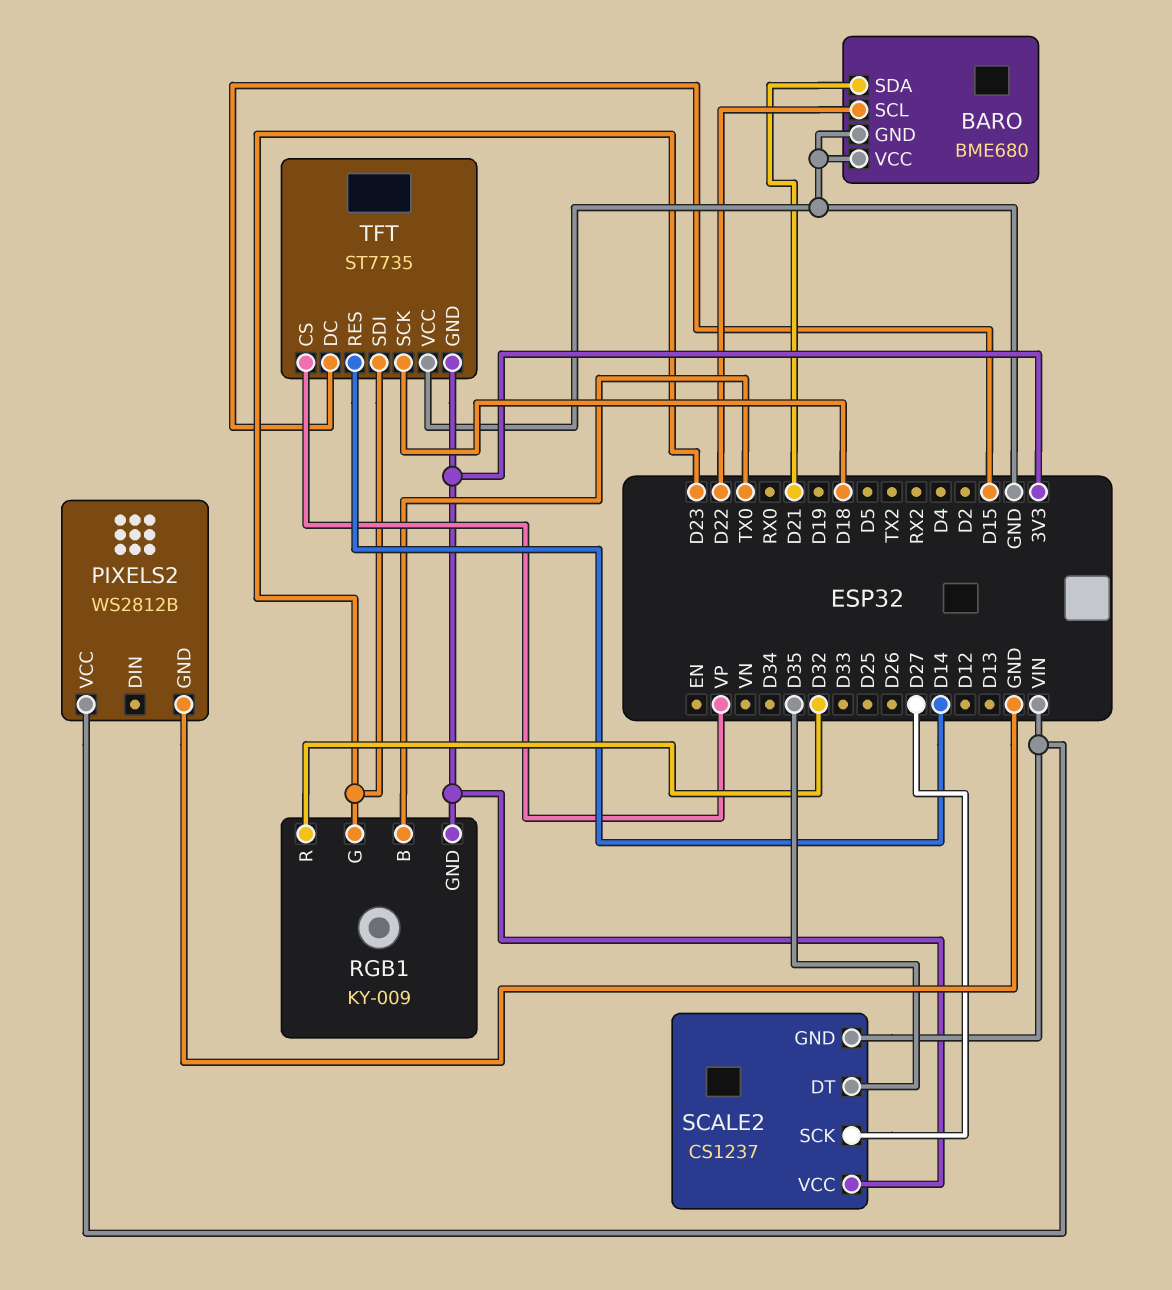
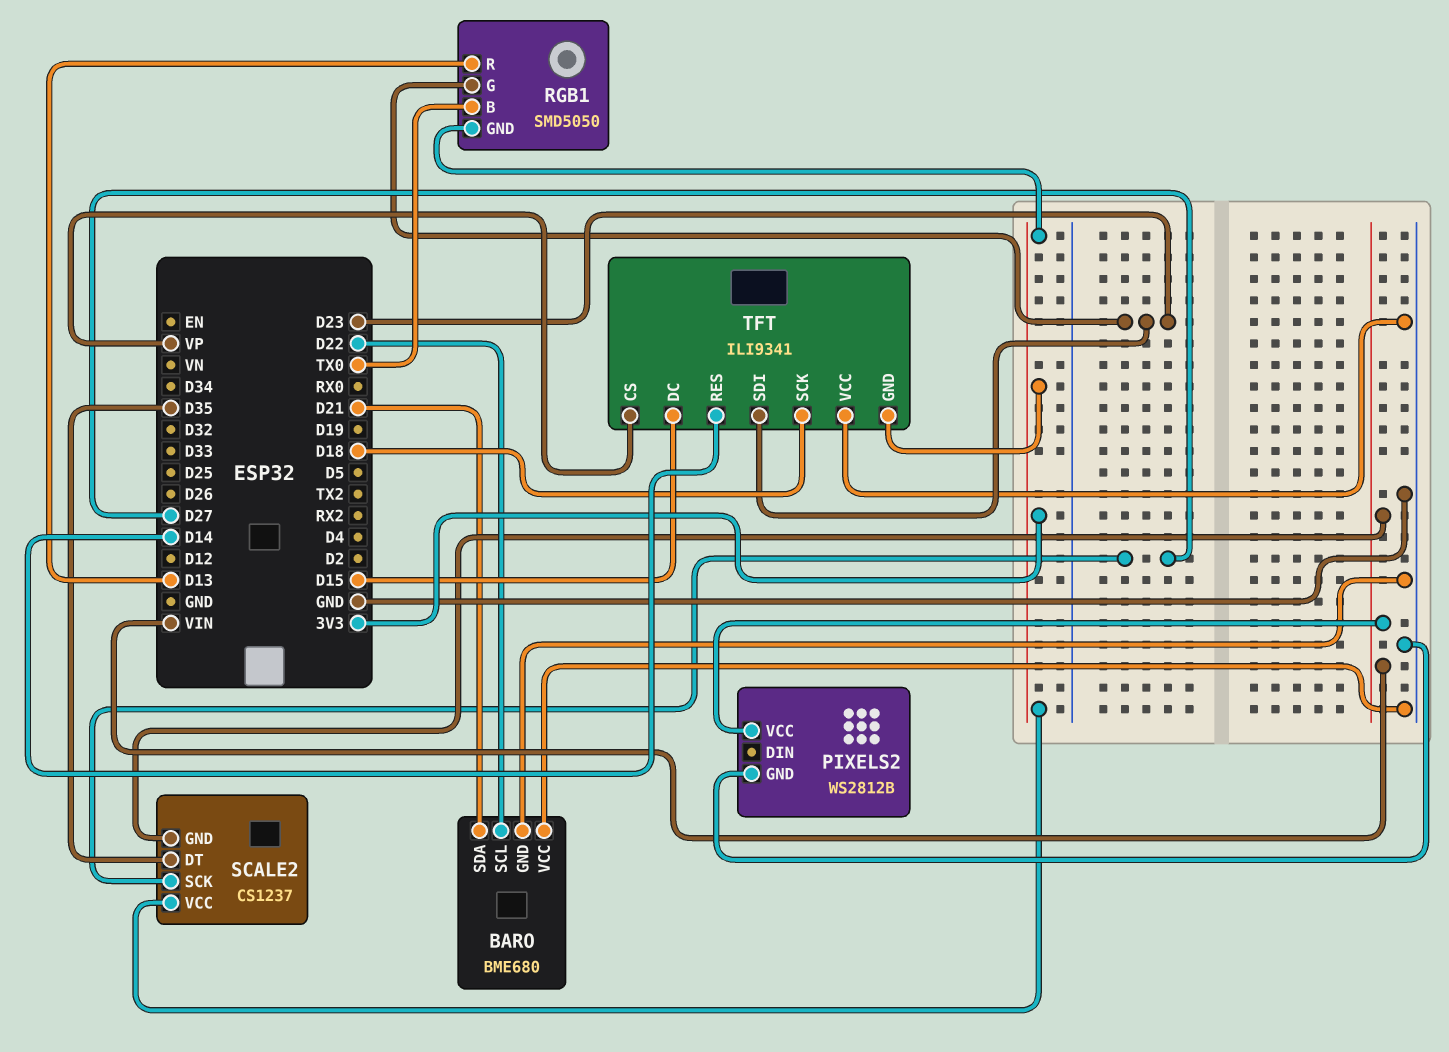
RGB1: KY-009 -> SMD5050
RGB1 pin R: D32 -> D13
TFT: ST7735 -> ILI9341

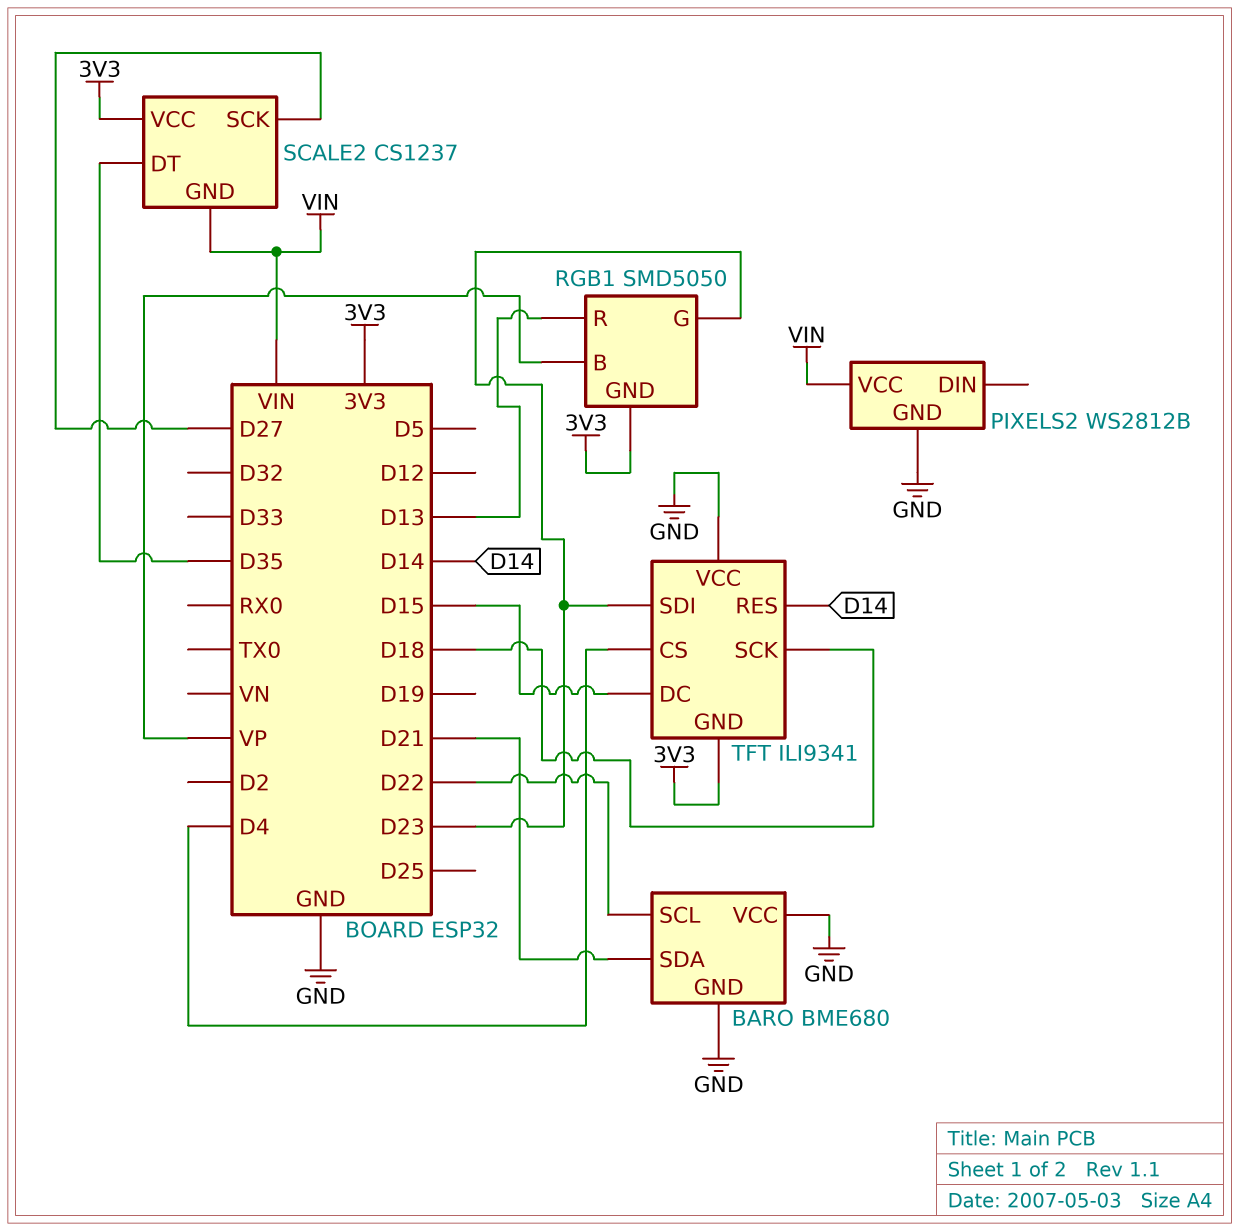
RGB1 pin B: TX0 -> VP
TFT pin CS: VP -> D4

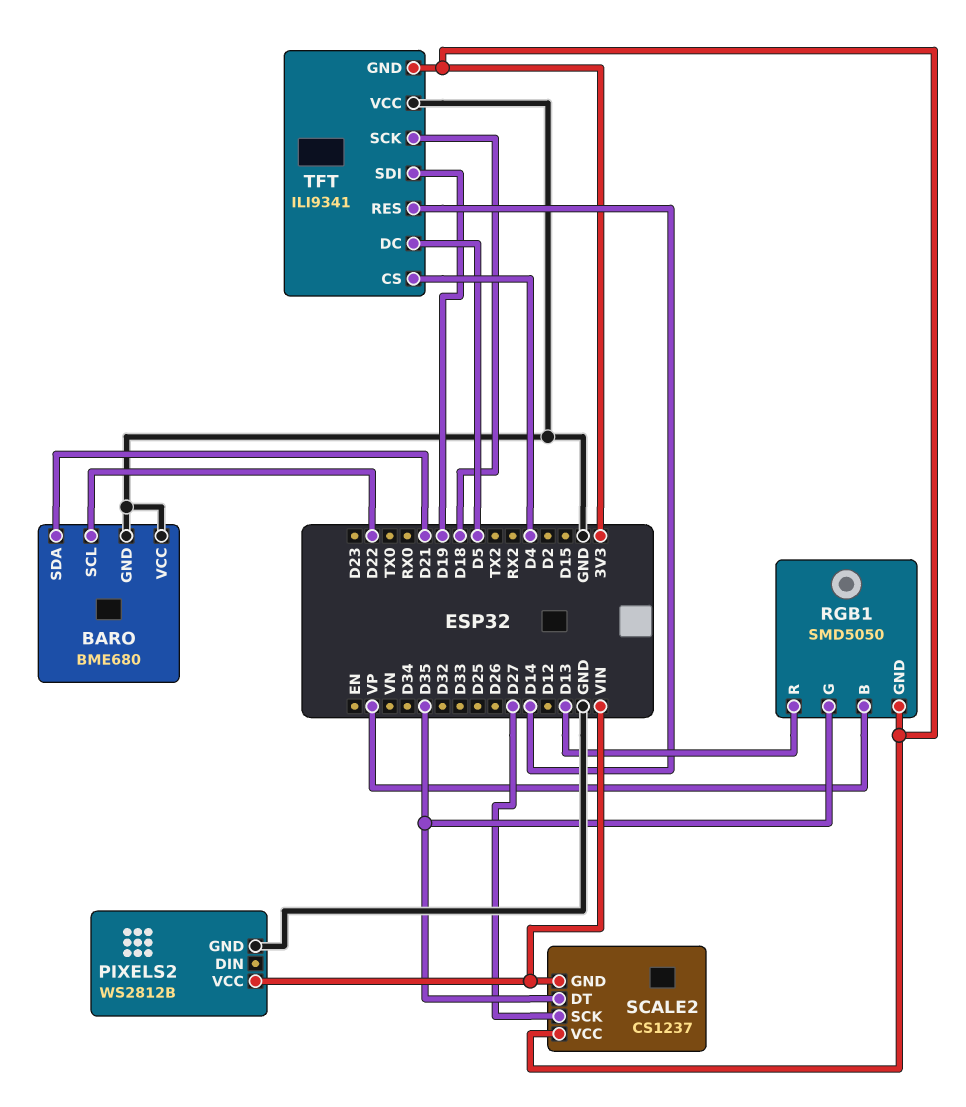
RGB1 pin G: D23 -> D35
TFT pin DC: D15 -> D5
TFT pin SDI: D23 -> D19

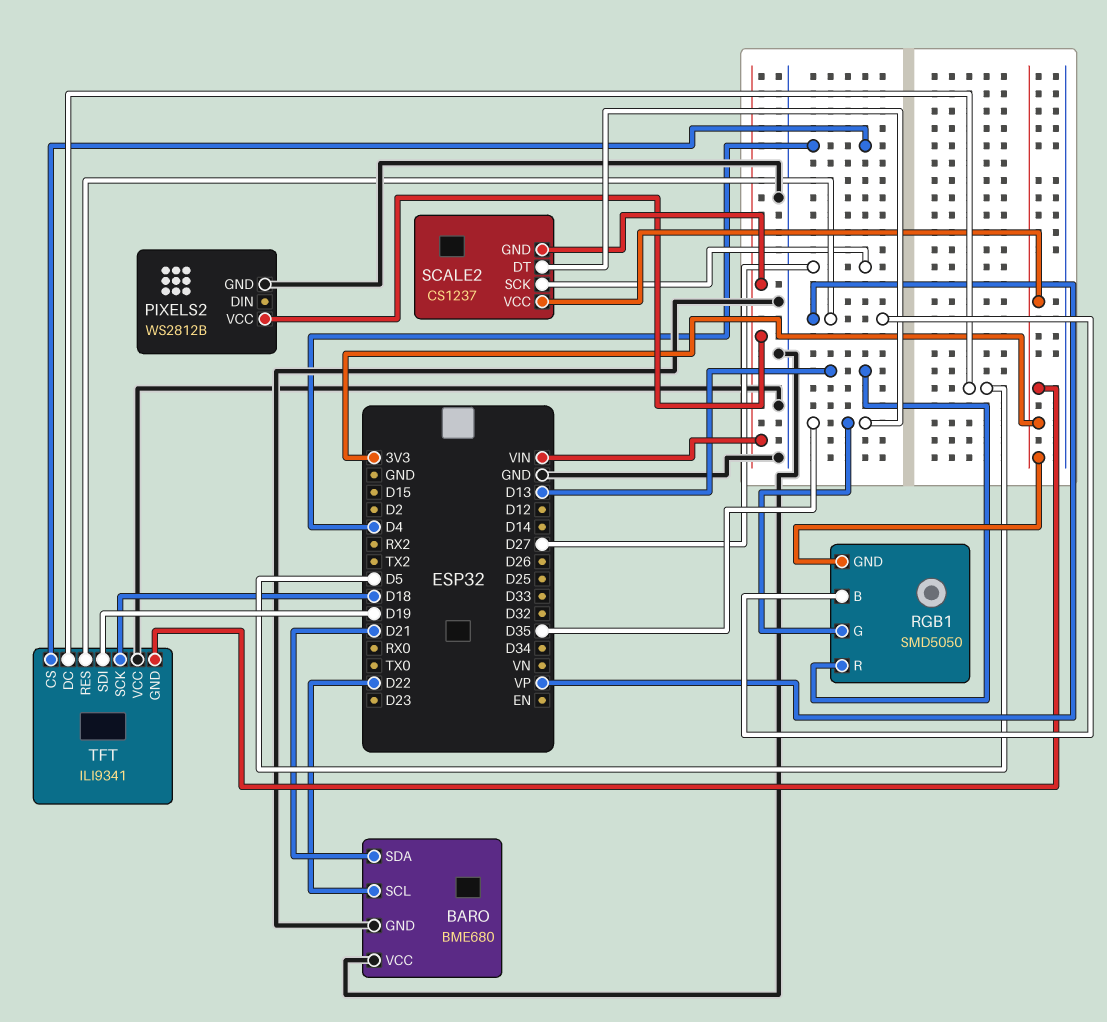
TFT pin RES: D14 -> VP

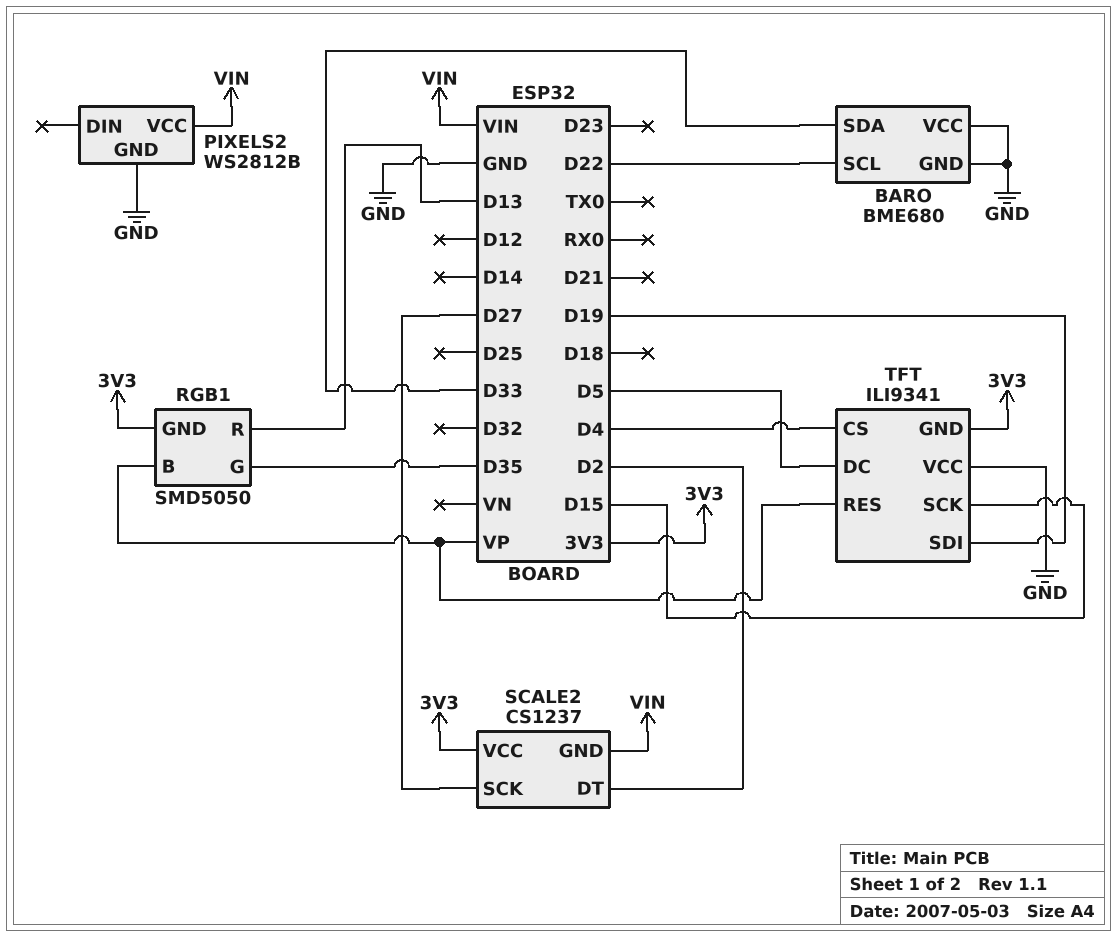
BARO pin SDA: D21 -> D33
SCALE2 pin DT: D35 -> D2
TFT pin SCK: D18 -> D15

